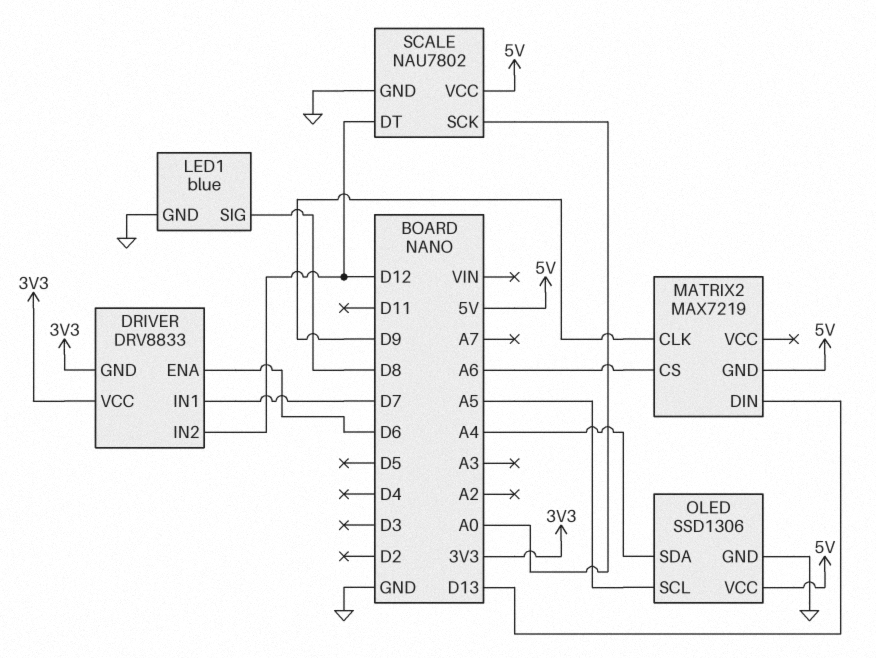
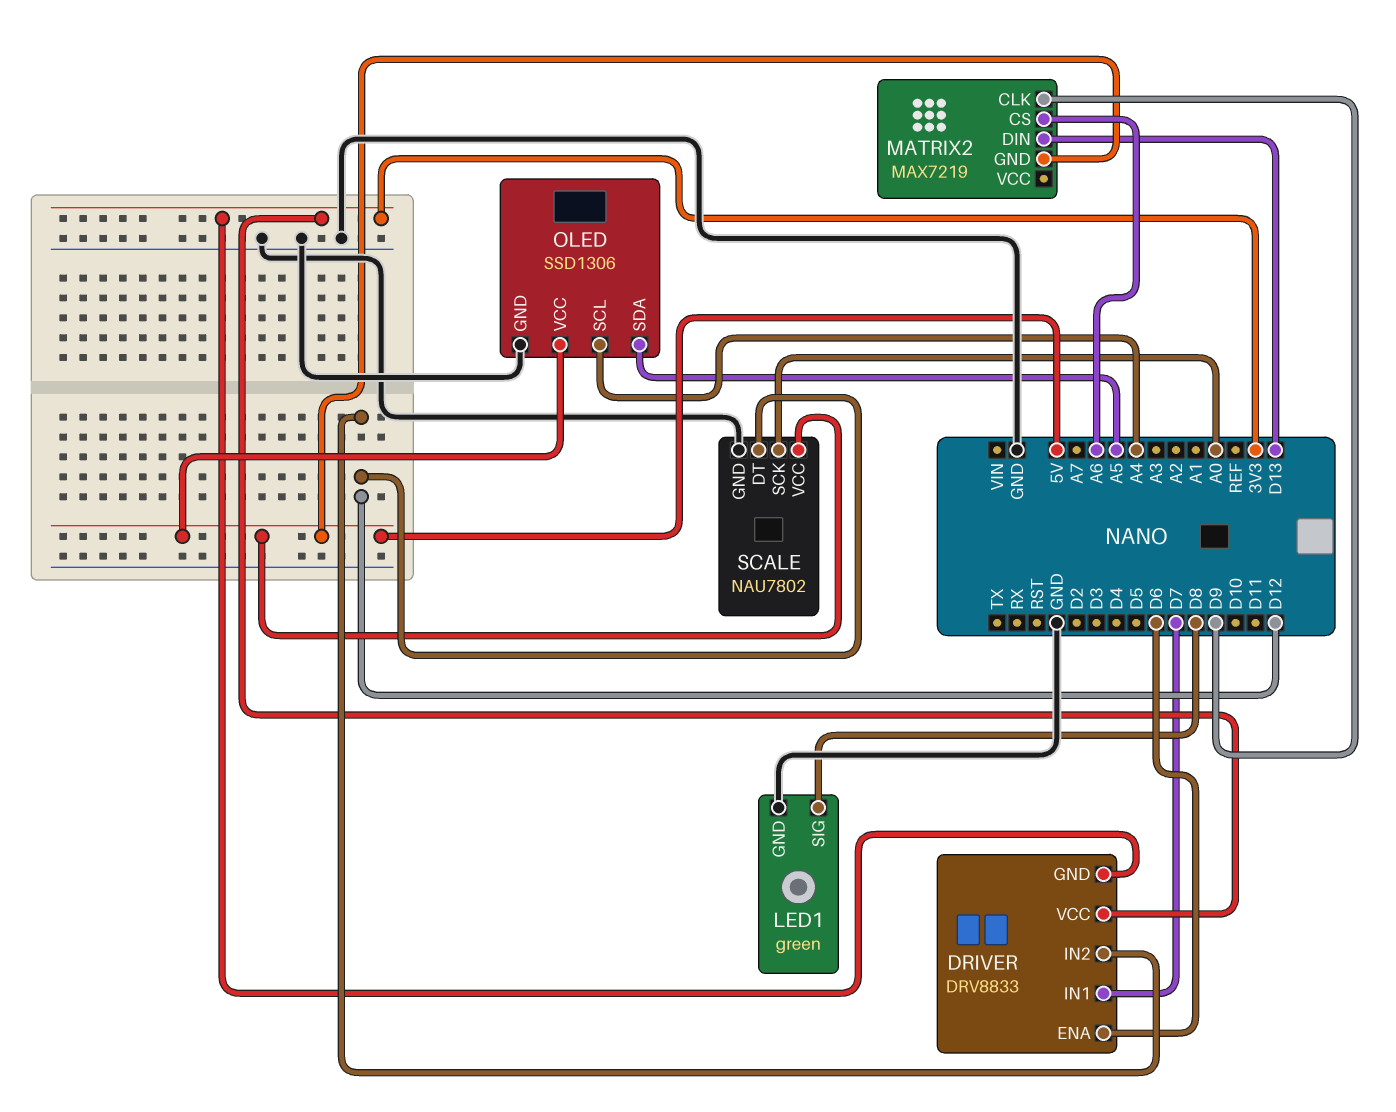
LED1: blue -> green
OLED pin SCL: A5 -> A4
OLED pin SDA: A4 -> A5

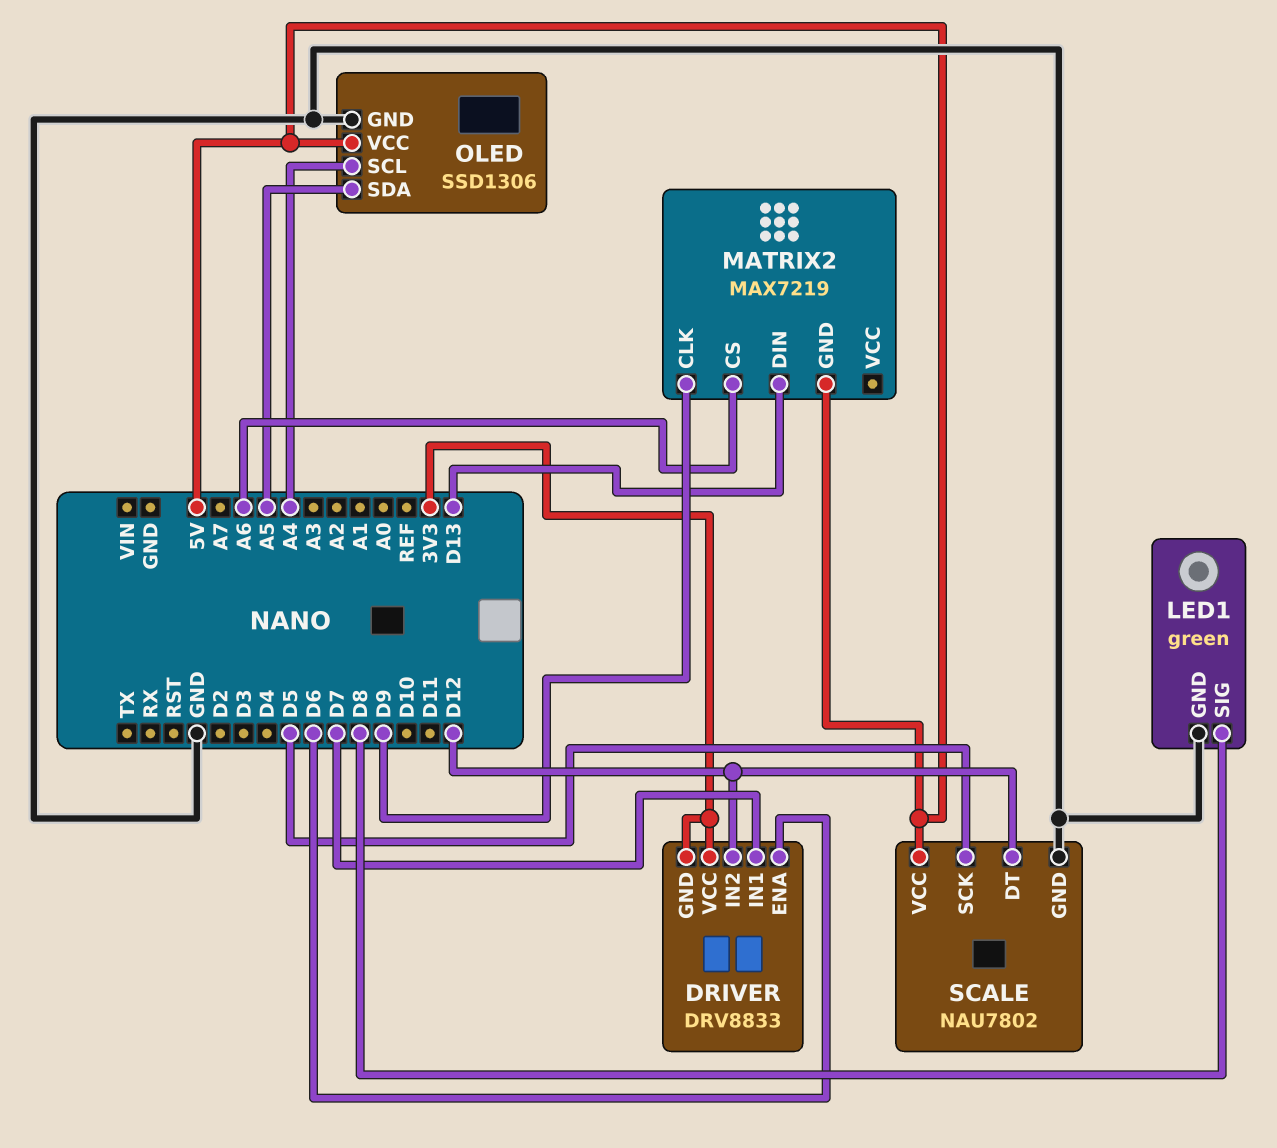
SCALE pin SCK: A0 -> D5

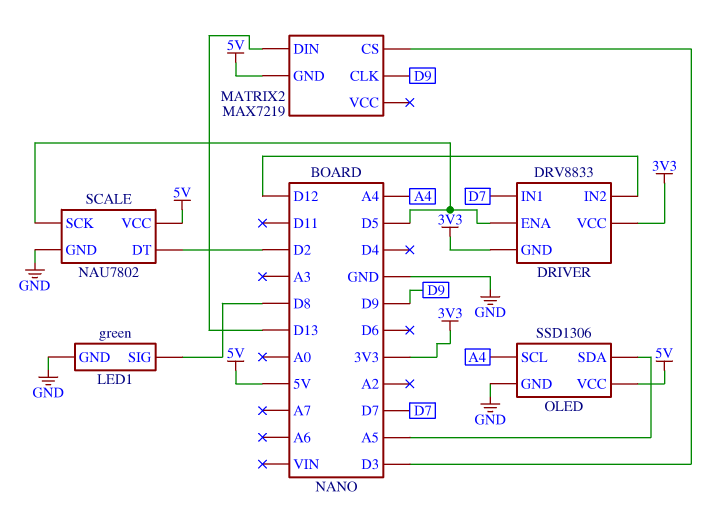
DRIVER pin ENA: D6 -> D5
MATRIX2 pin CS: A6 -> D3
SCALE pin DT: D12 -> D2

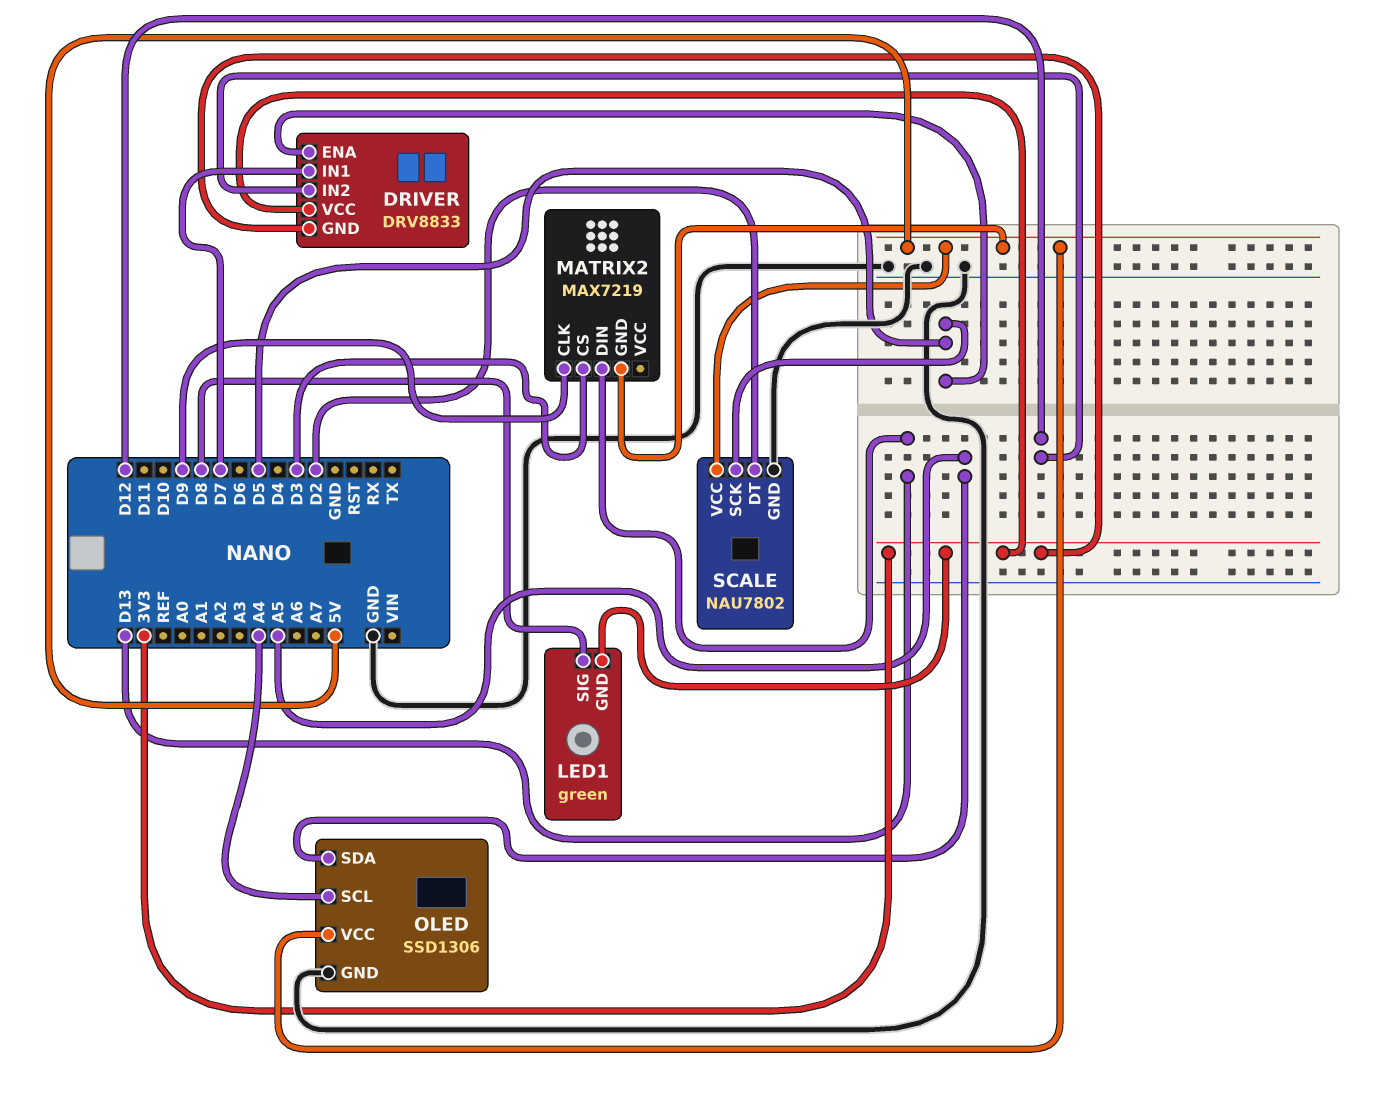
LED1 pin GND: GND -> 3V3

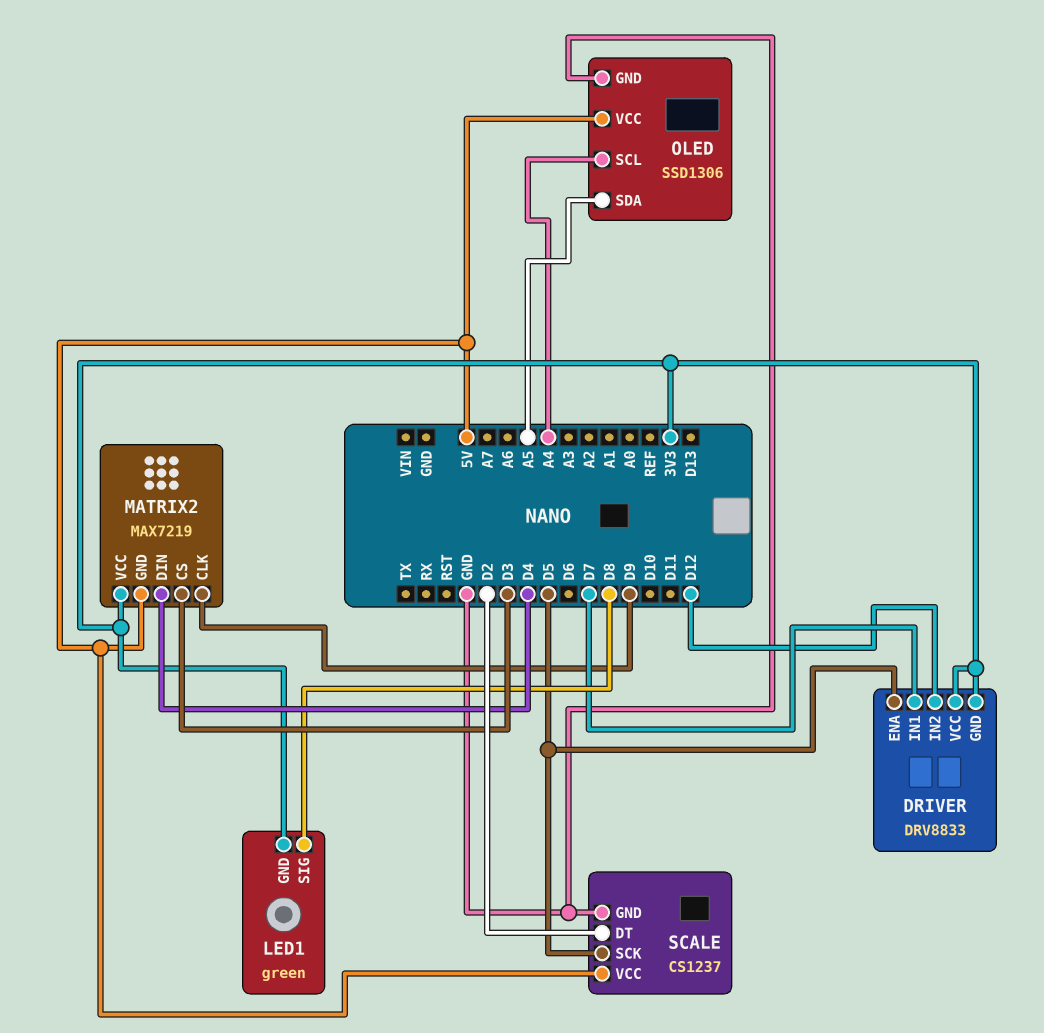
MATRIX2 pin DIN: D13 -> D4
MATRIX2 pin VCC: none -> 3V3
SCALE: NAU7802 -> CS1237

